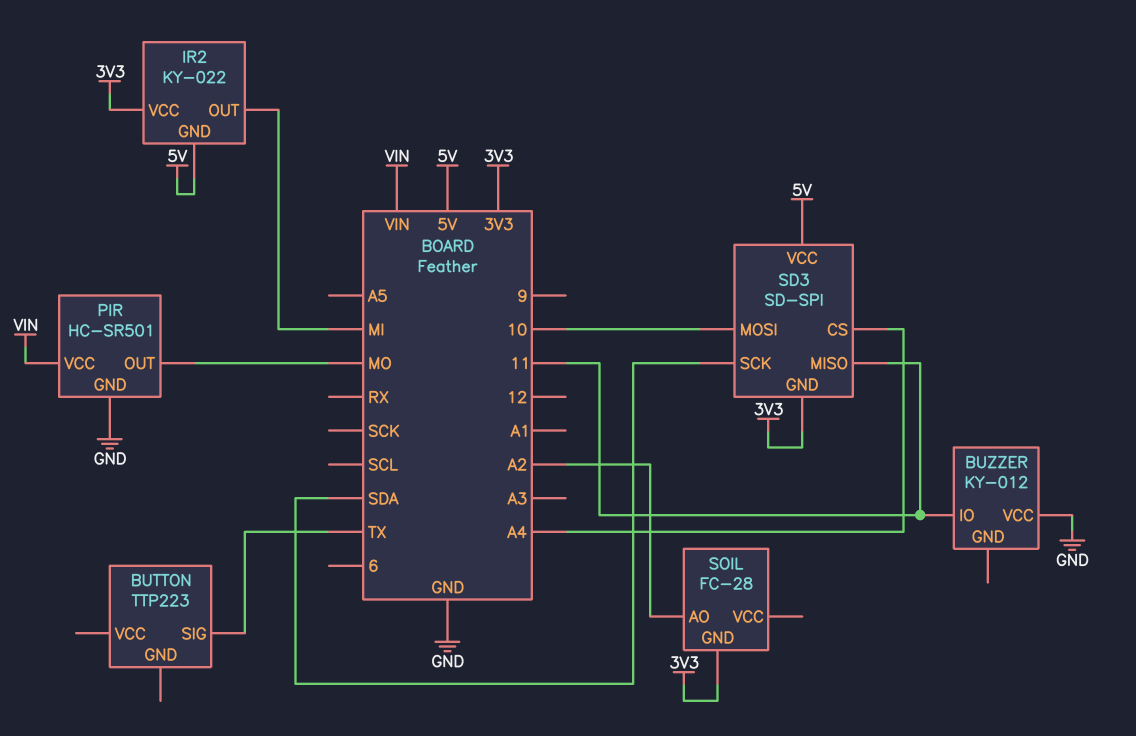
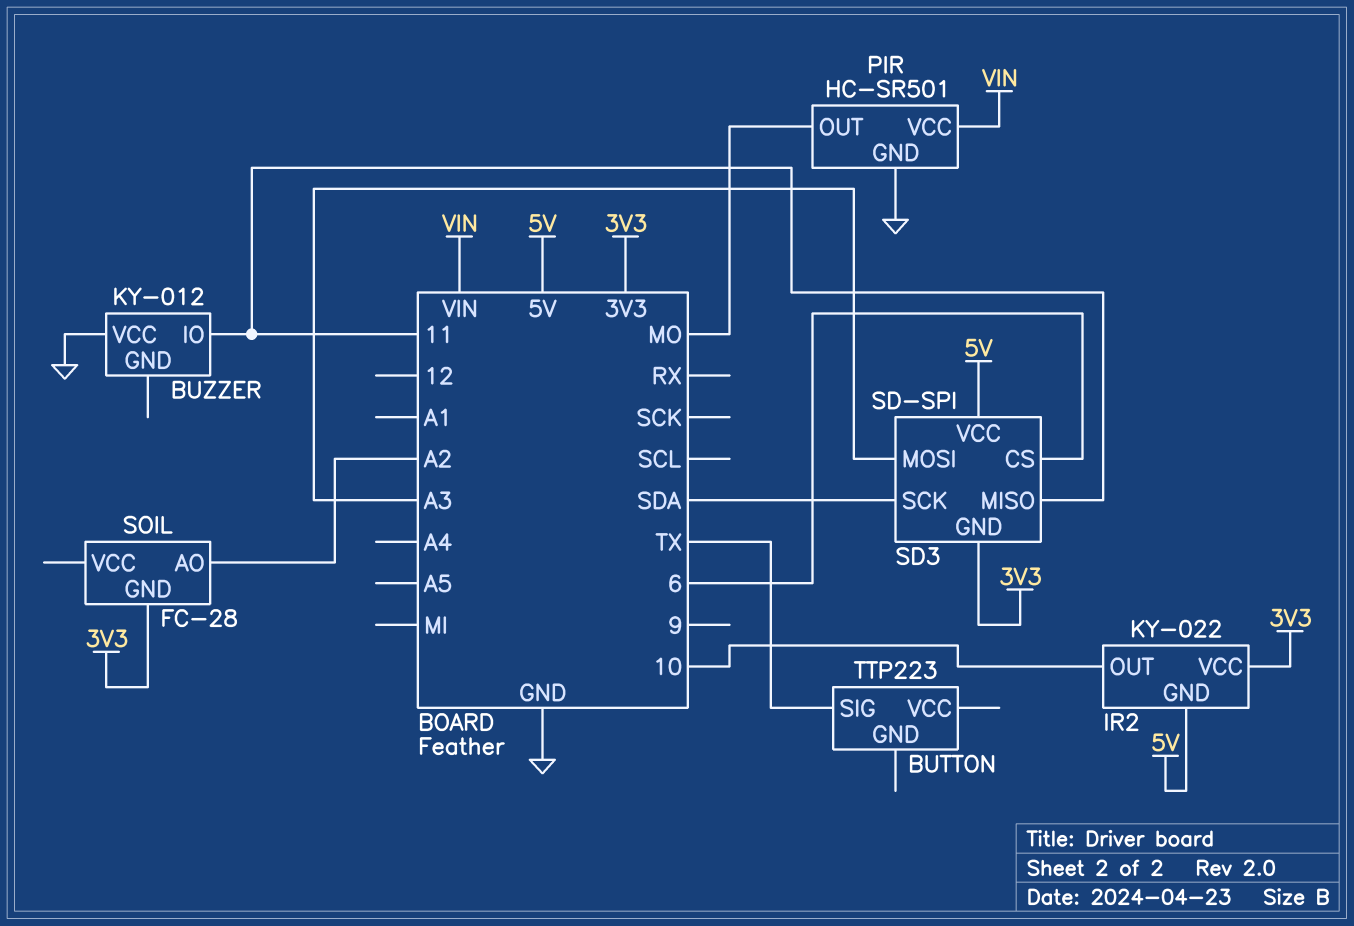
IR2 pin OUT: MI -> 10
SD3 pin CS: A4 -> 6
SD3 pin MOSI: 10 -> A3

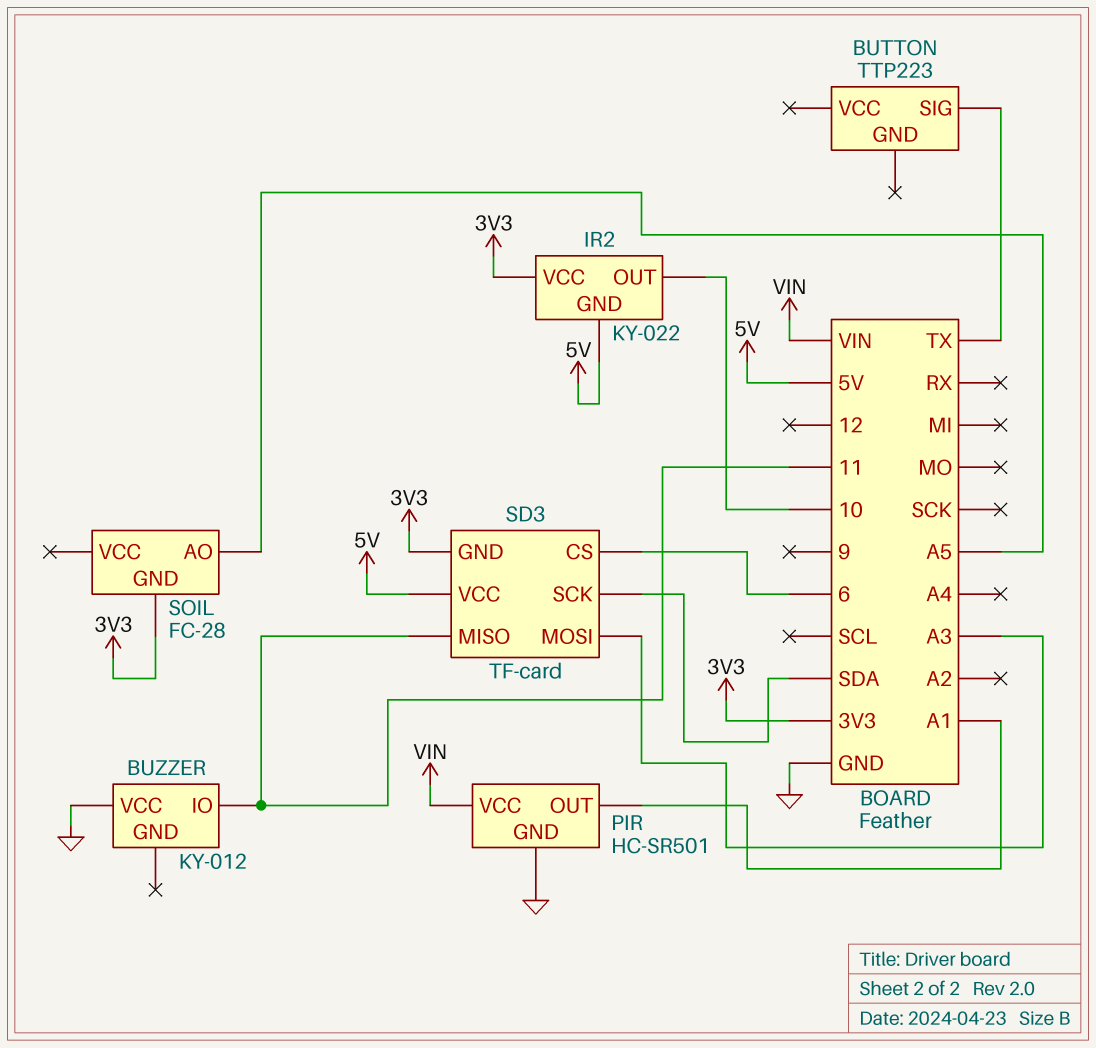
PIR pin OUT: MO -> A1
SD3: SD-SPI -> TF-card
SOIL pin AO: A2 -> A5

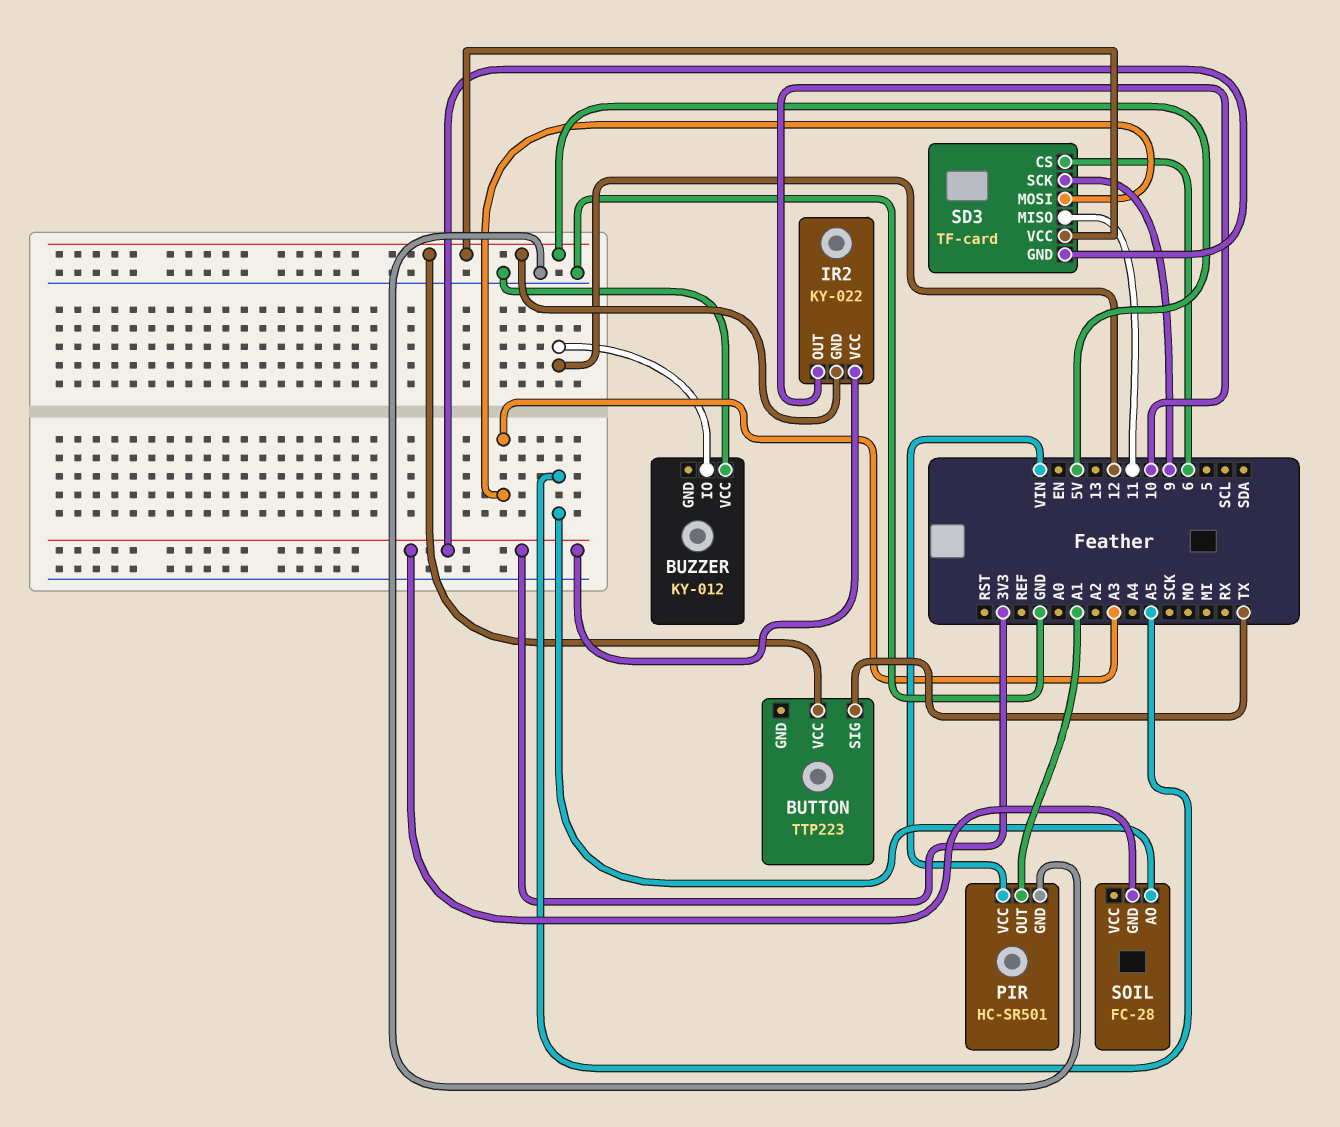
BUTTON pin VCC: none -> 5V
BUZZER pin IO: 11 -> 12
SD3 pin SCK: SDA -> 9

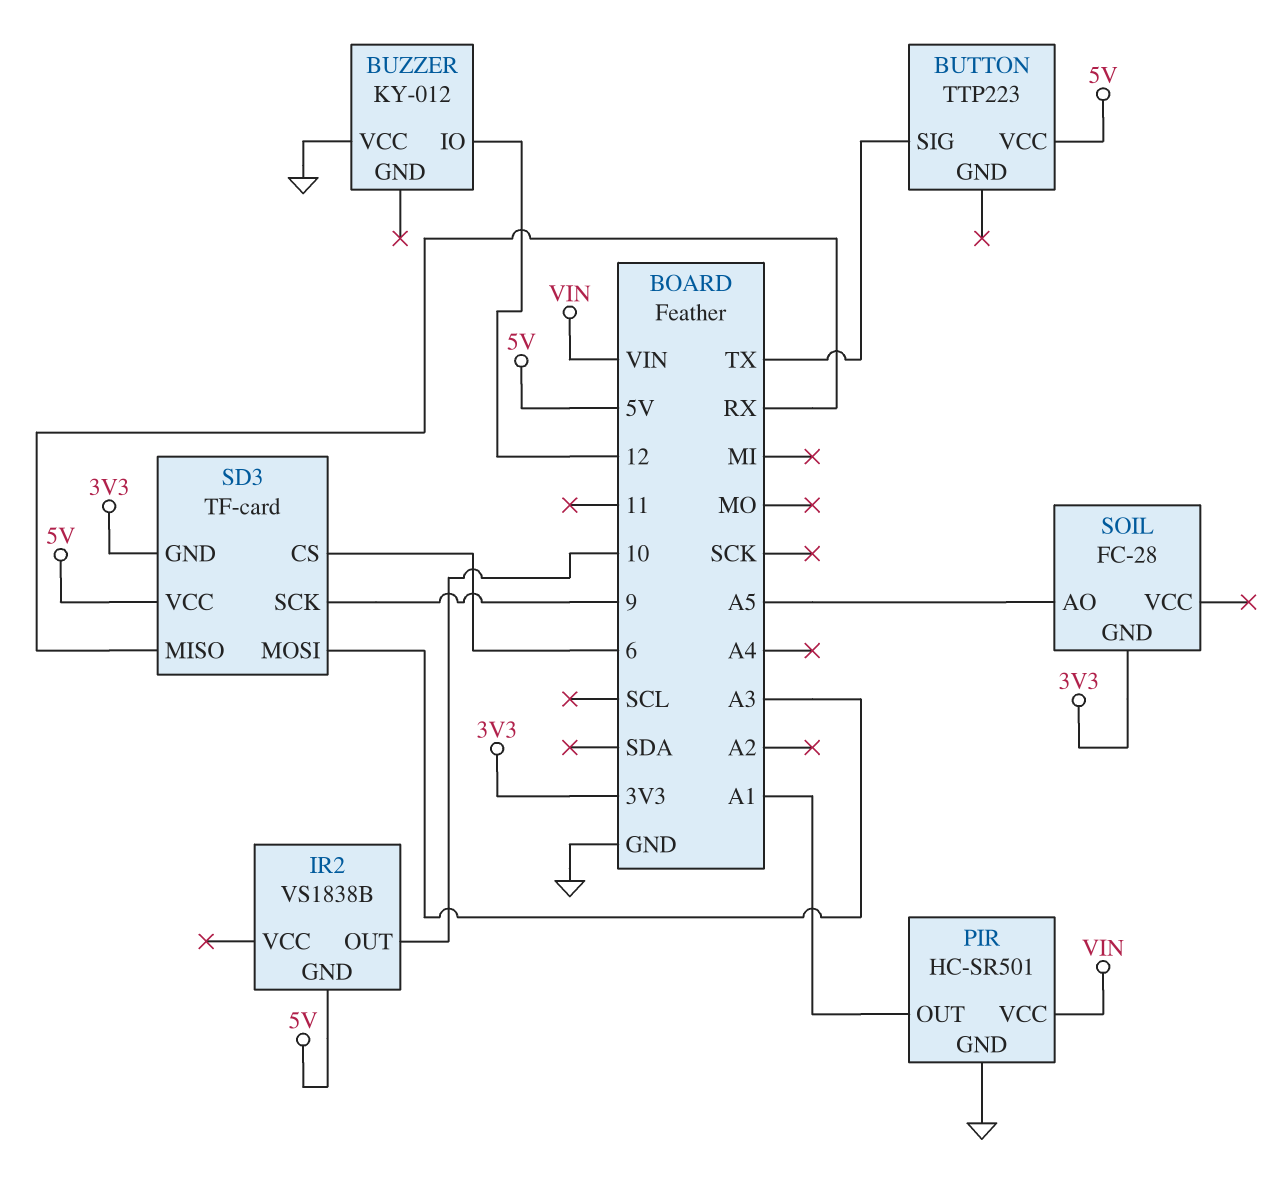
IR2: KY-022 -> VS1838B
IR2 pin VCC: 3V3 -> none
SD3 pin MISO: 11 -> RX

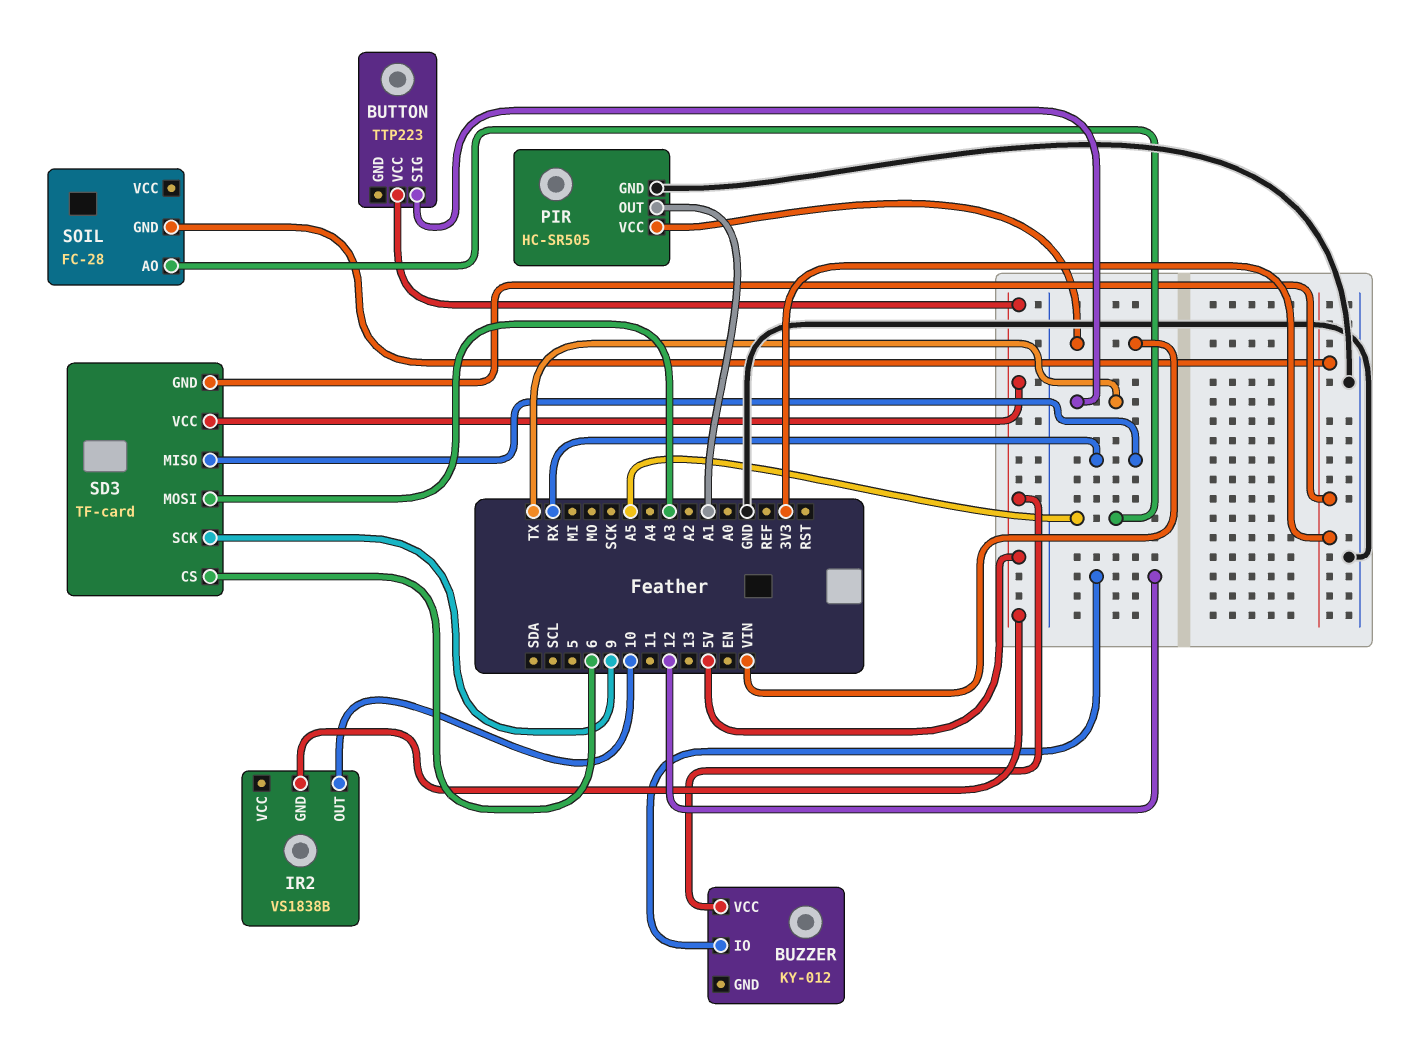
BUZZER pin VCC: GND -> 5V
PIR: HC-SR501 -> HC-SR505

